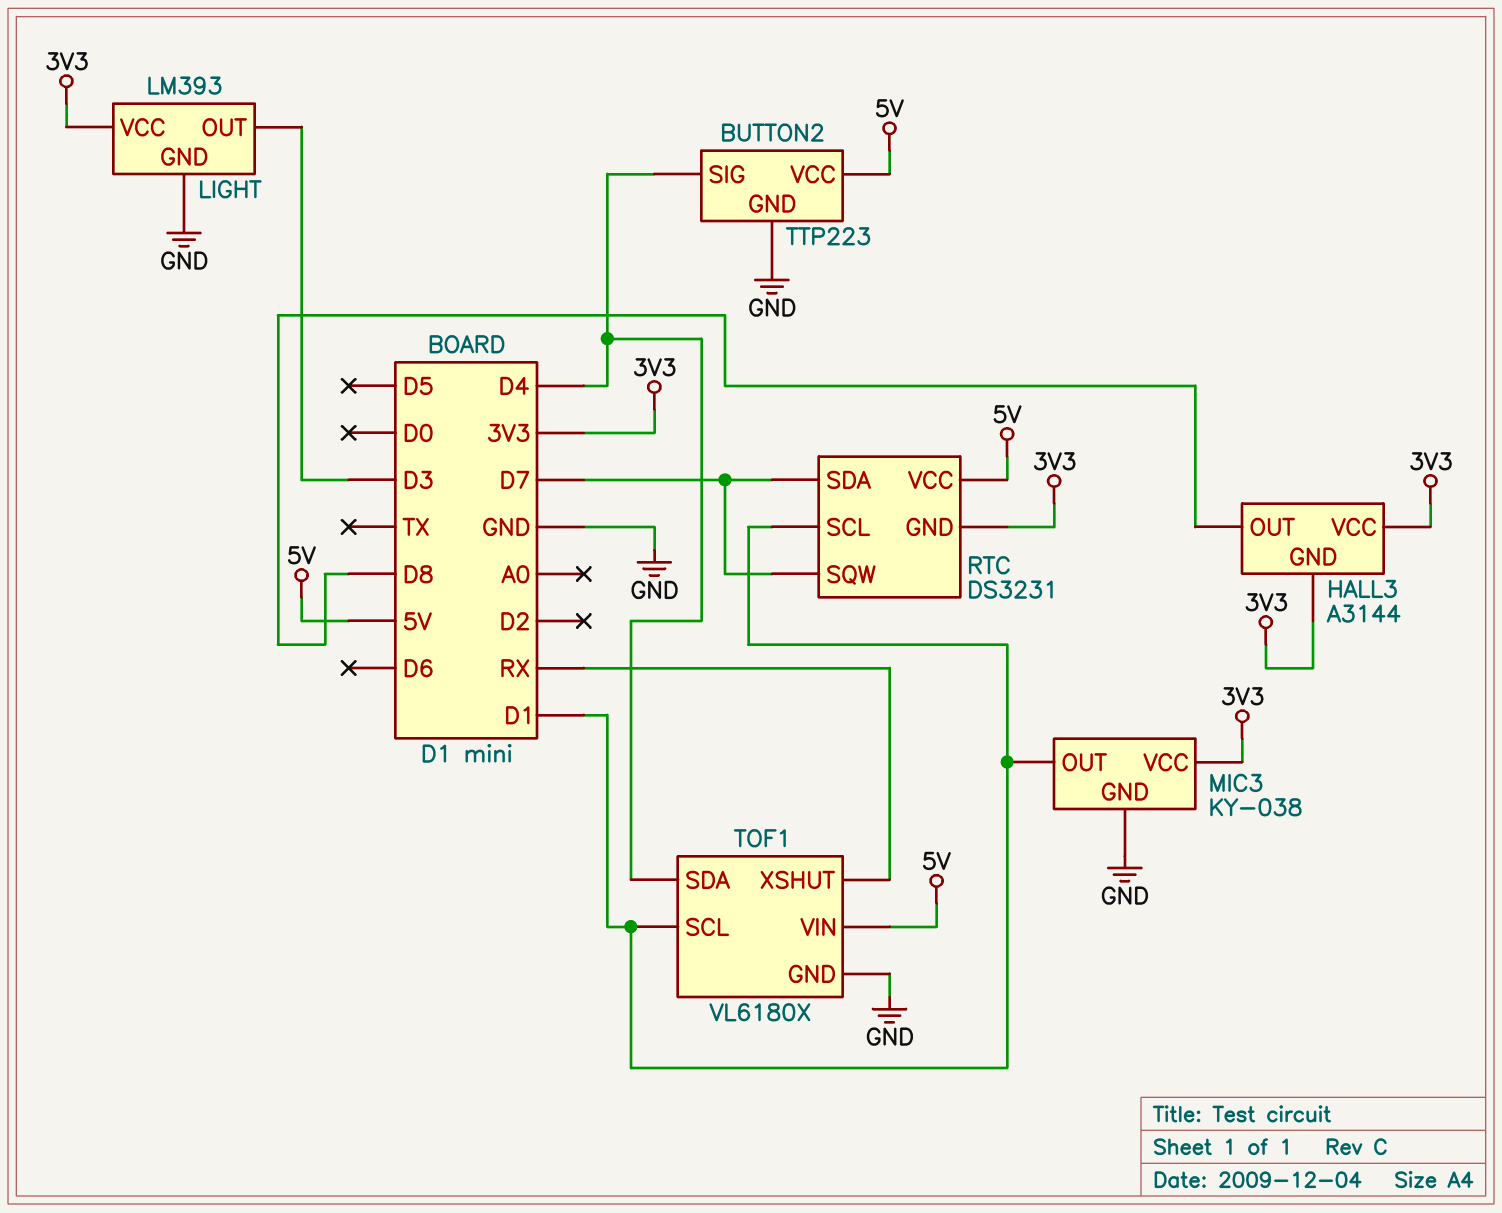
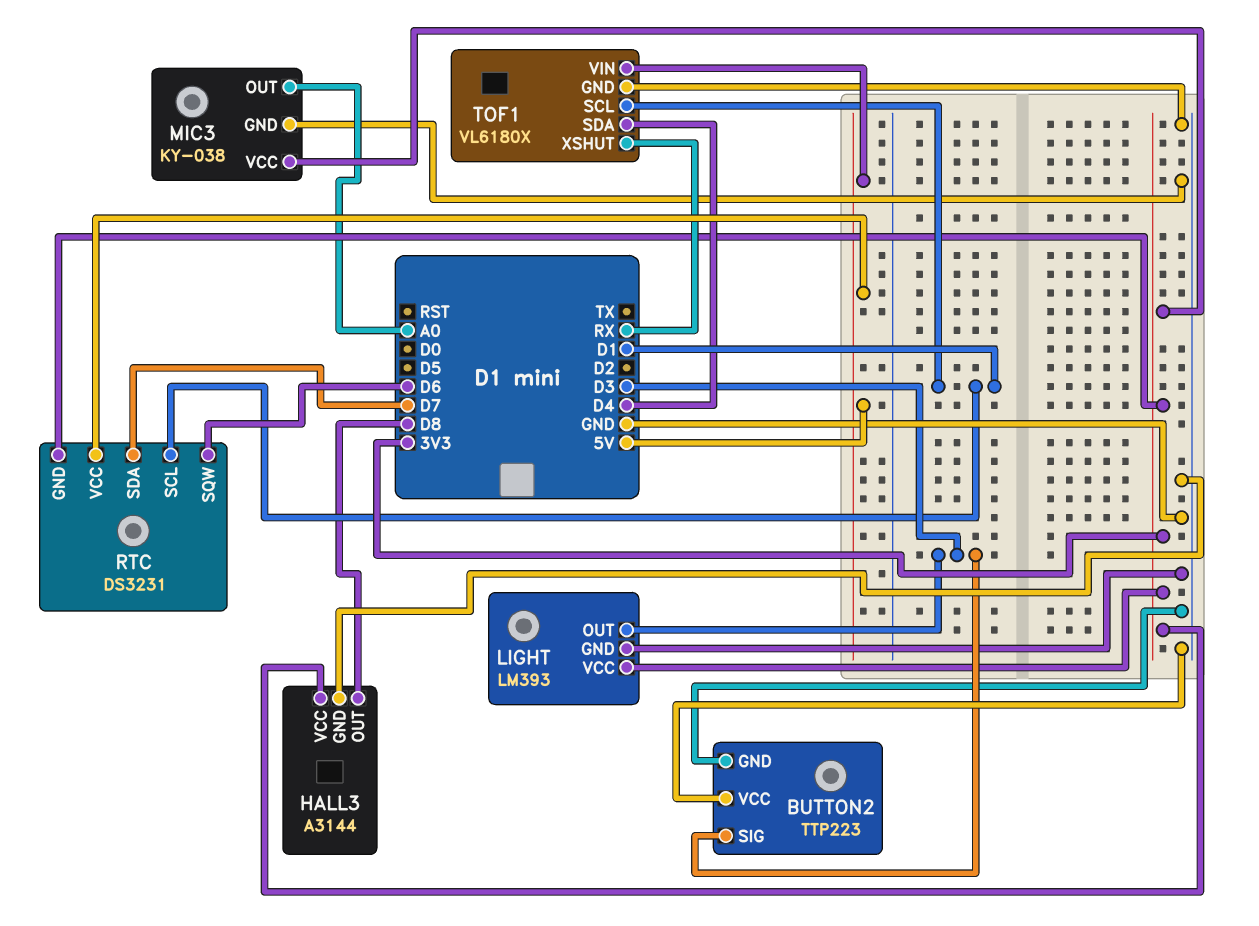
BUTTON2 pin SIG: D4 -> D3
BUTTON2 pin VCC: 5V -> GND
HALL3 pin GND: 3V3 -> GND
MIC3 pin OUT: D1 -> A0
RTC pin SQW: D7 -> D6

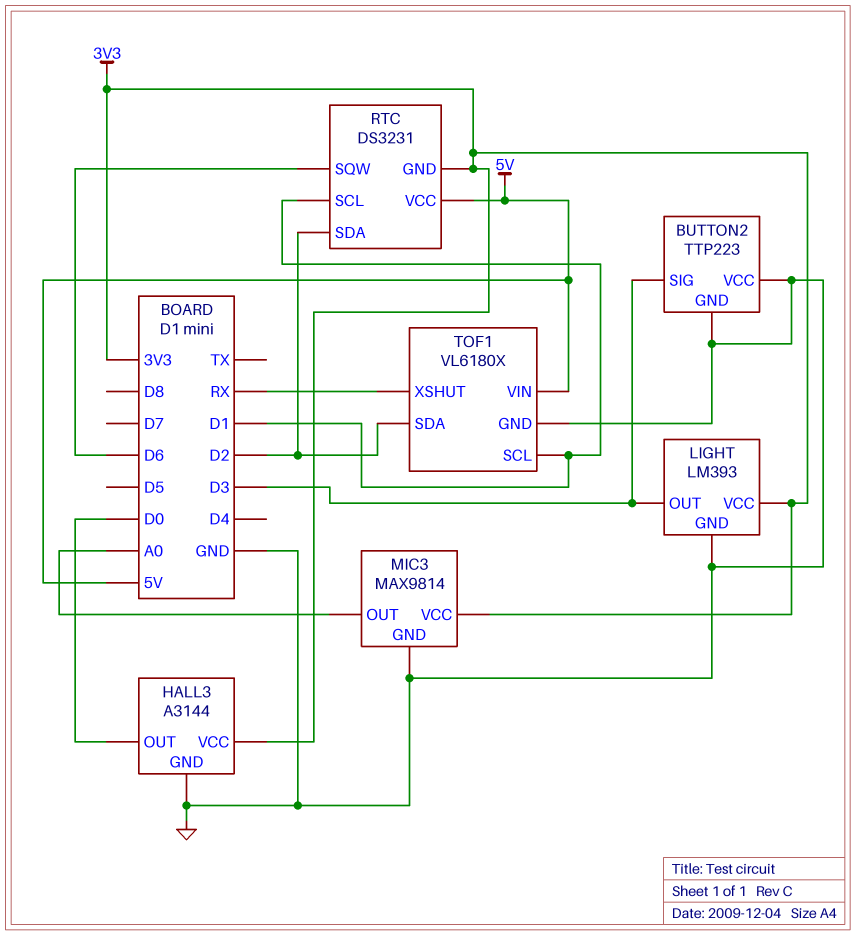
HALL3 pin OUT: D8 -> D0
MIC3: KY-038 -> MAX9814
RTC pin SDA: D7 -> D2
TOF1 pin SDA: D4 -> D2

